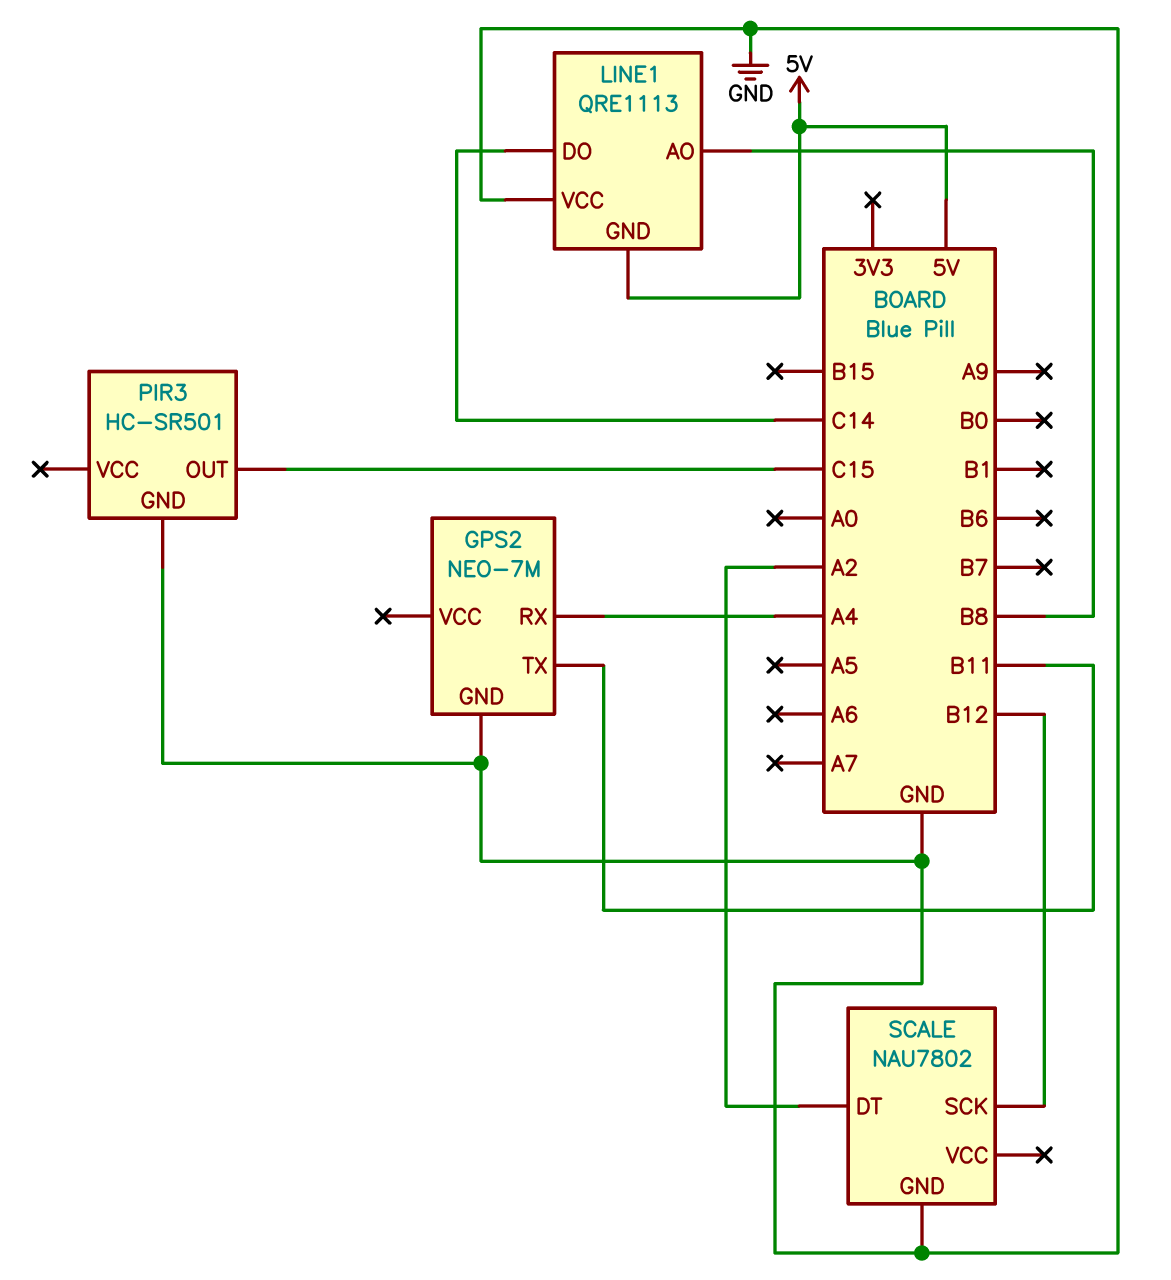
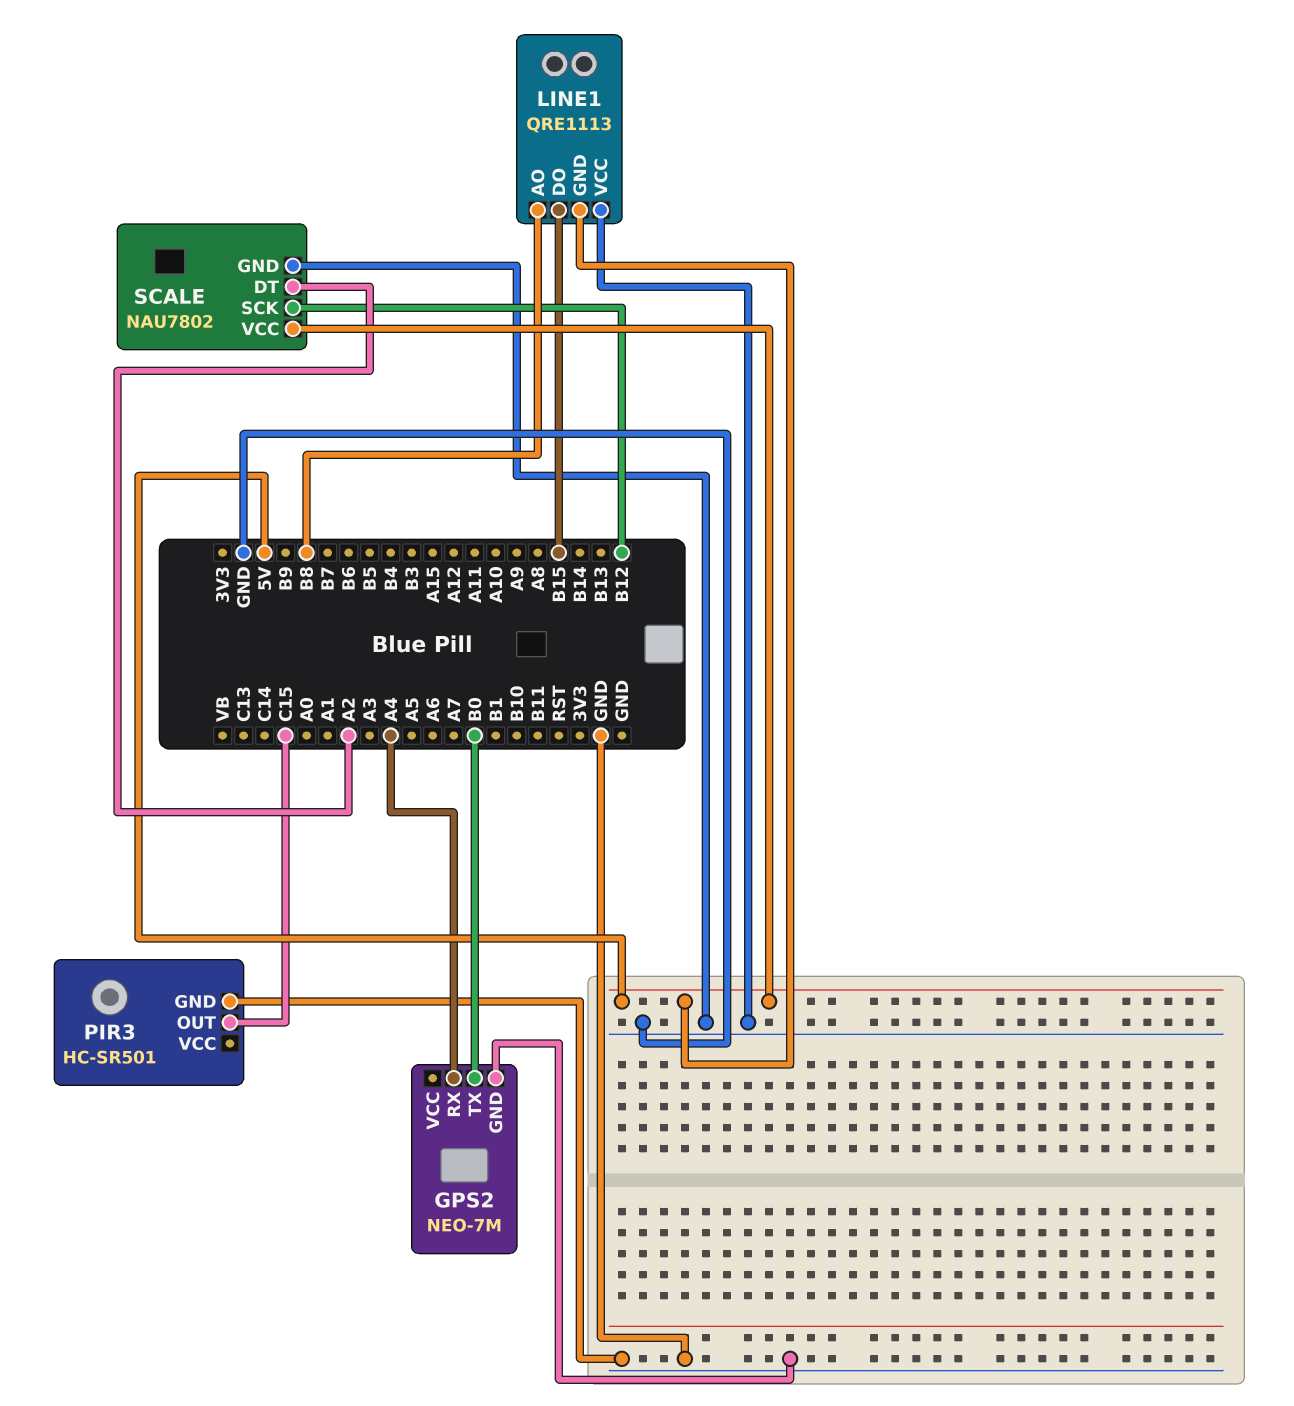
GPS2 pin TX: B11 -> B0
LINE1 pin DO: C14 -> B15
SCALE pin VCC: none -> 5V

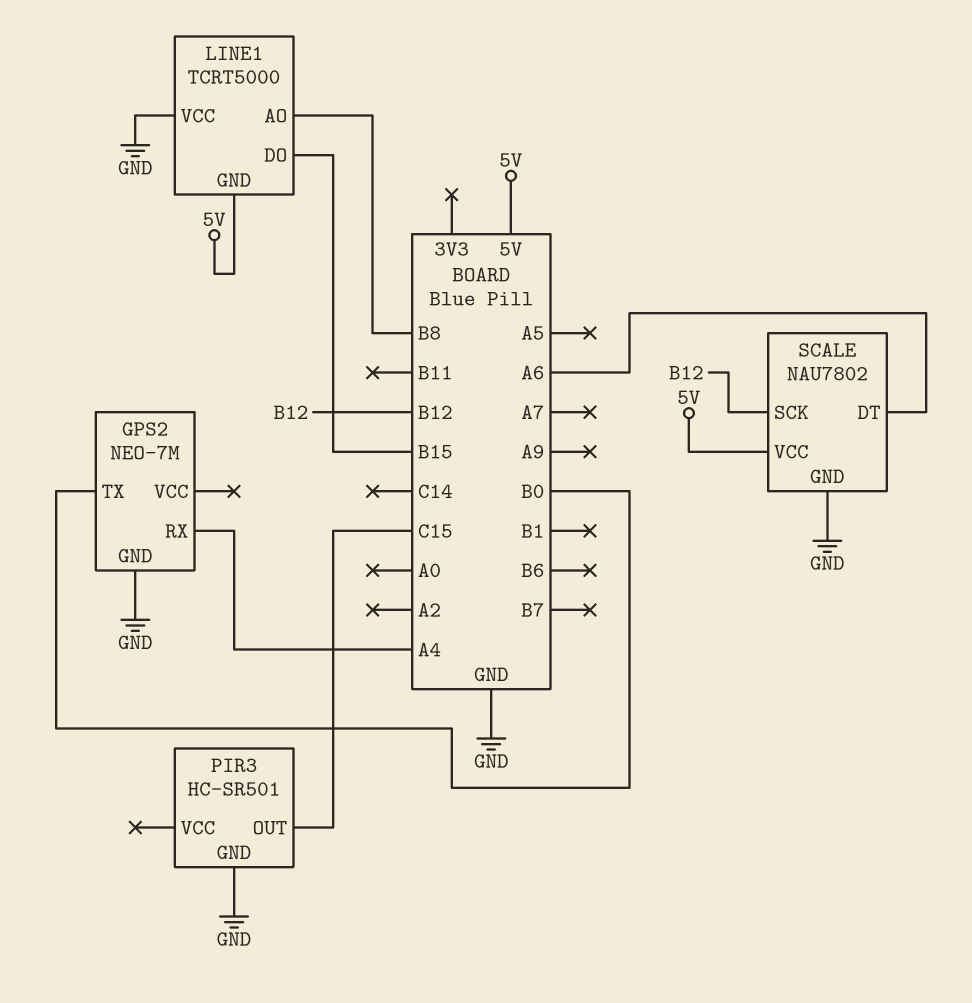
LINE1: QRE1113 -> TCRT5000
SCALE pin DT: A2 -> A6

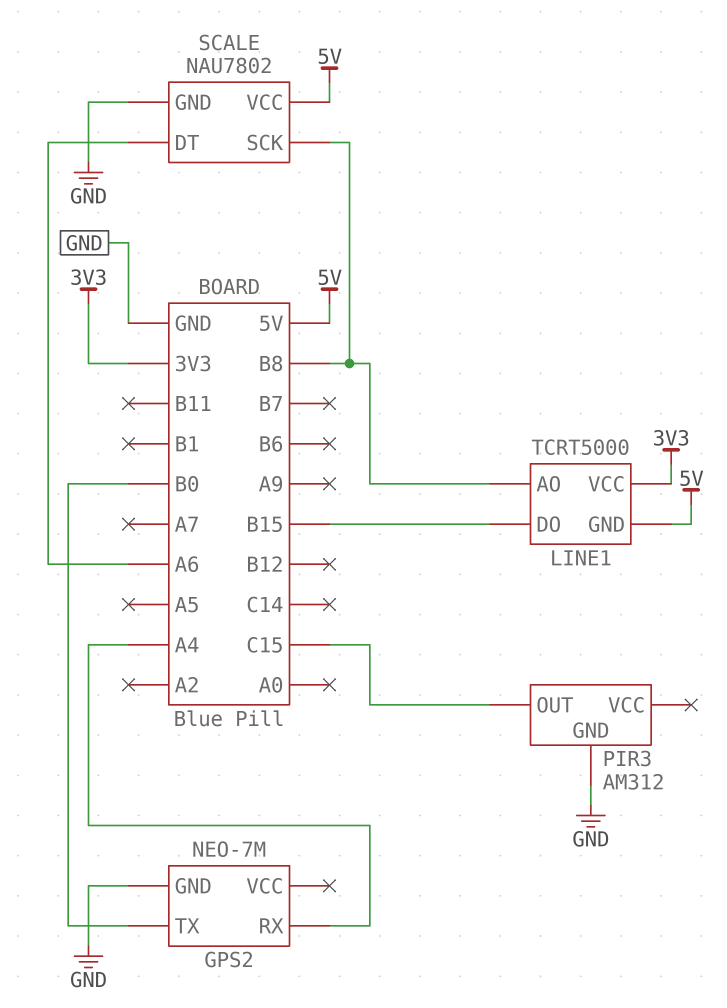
LINE1 pin VCC: GND -> 3V3
PIR3: HC-SR501 -> AM312
SCALE pin SCK: B12 -> B8

